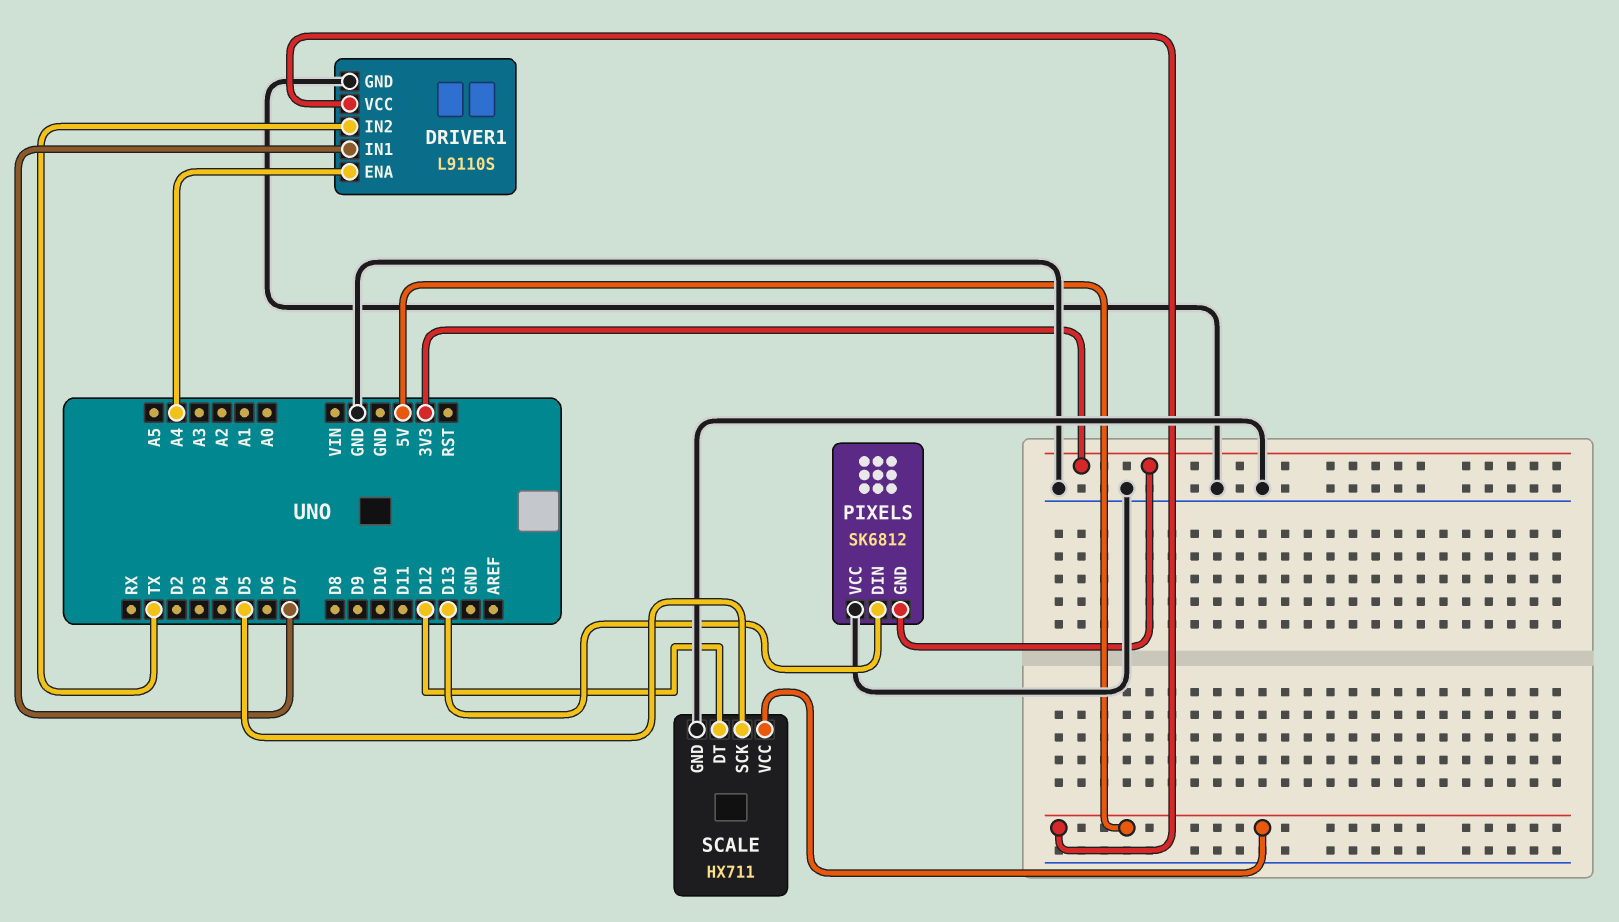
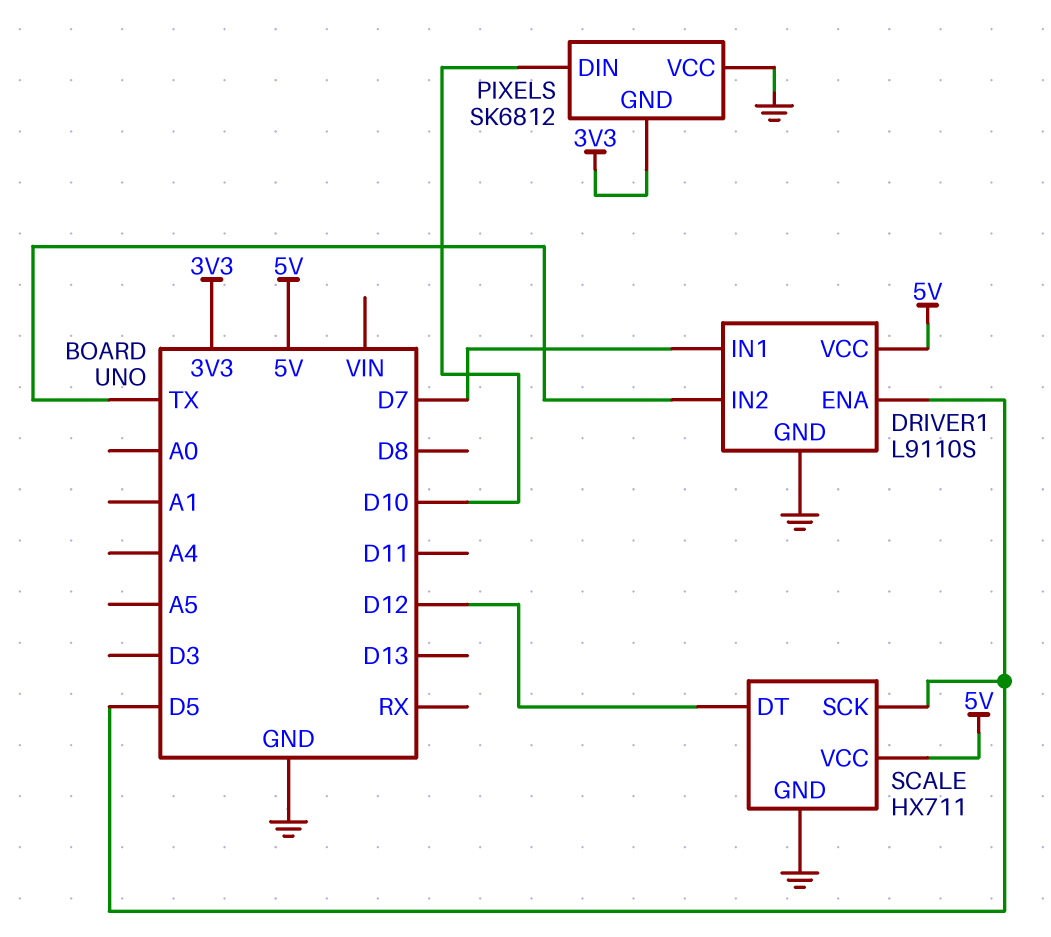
DRIVER1 pin ENA: A4 -> D5
PIXELS pin DIN: D13 -> D10

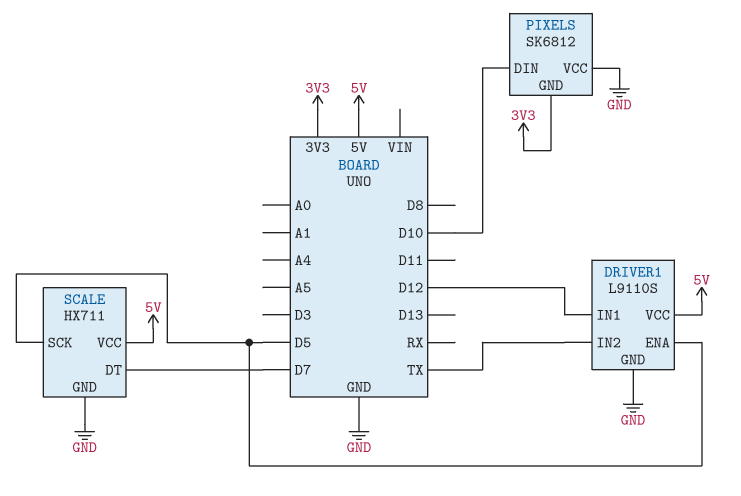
DRIVER1 pin IN1: D7 -> D12
SCALE pin DT: D12 -> D7

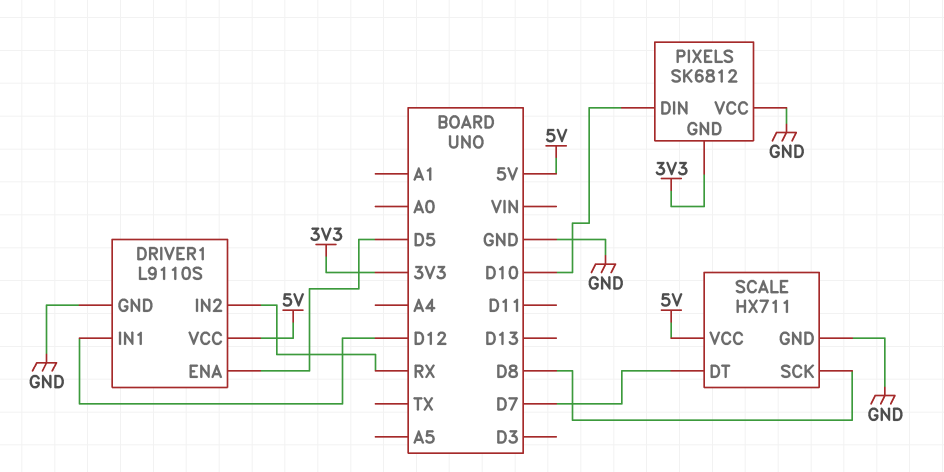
DRIVER1 pin IN2: TX -> RX
SCALE pin SCK: D5 -> D8

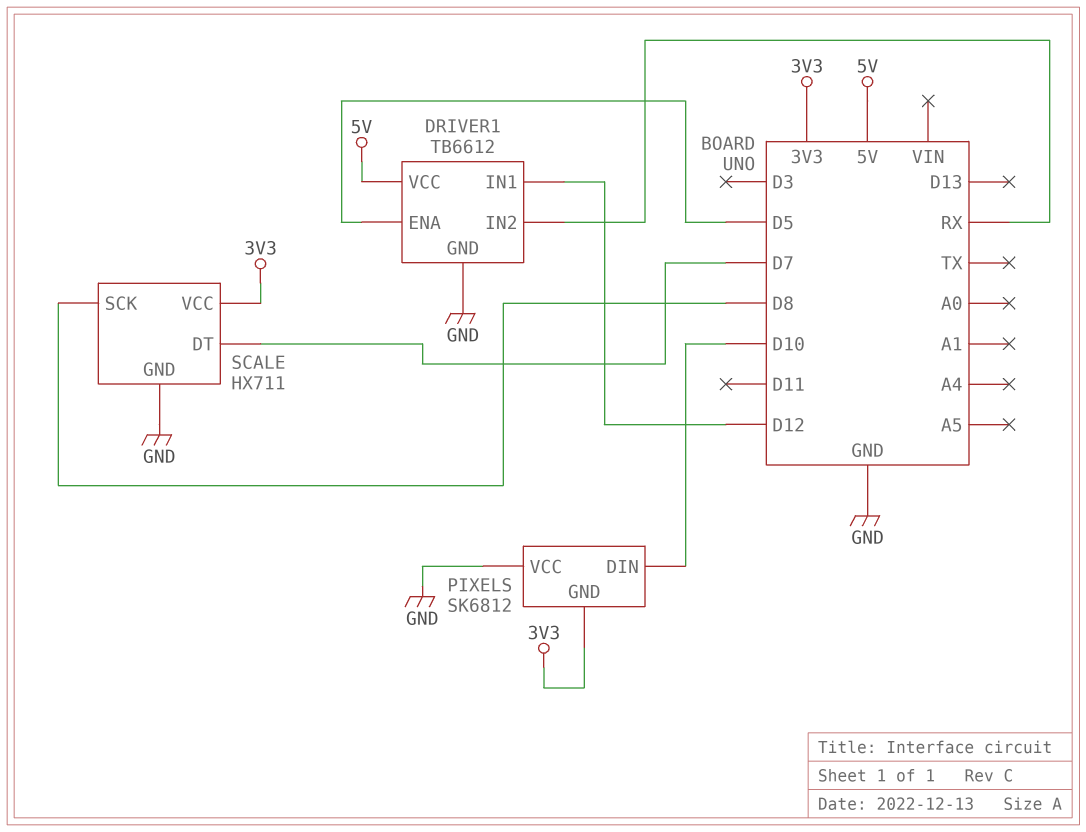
DRIVER1: L9110S -> TB6612
SCALE pin VCC: 5V -> 3V3

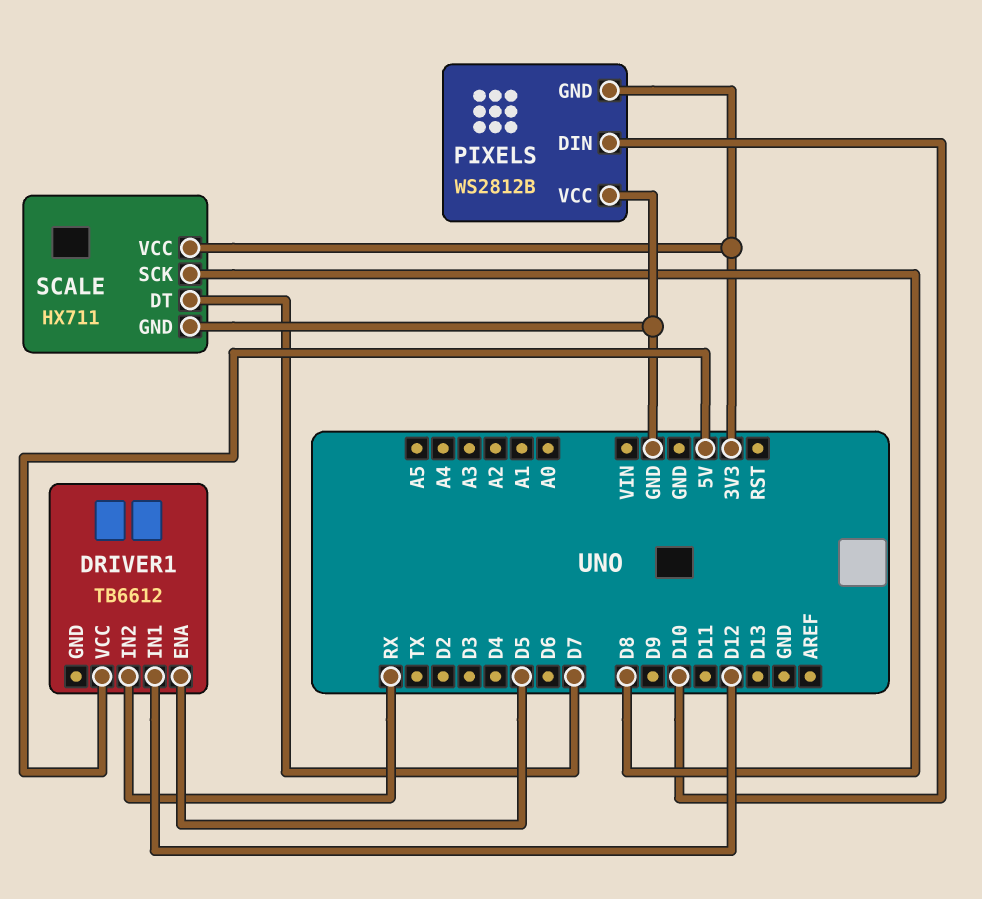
DRIVER1 pin GND: GND -> none
PIXELS: SK6812 -> WS2812B

